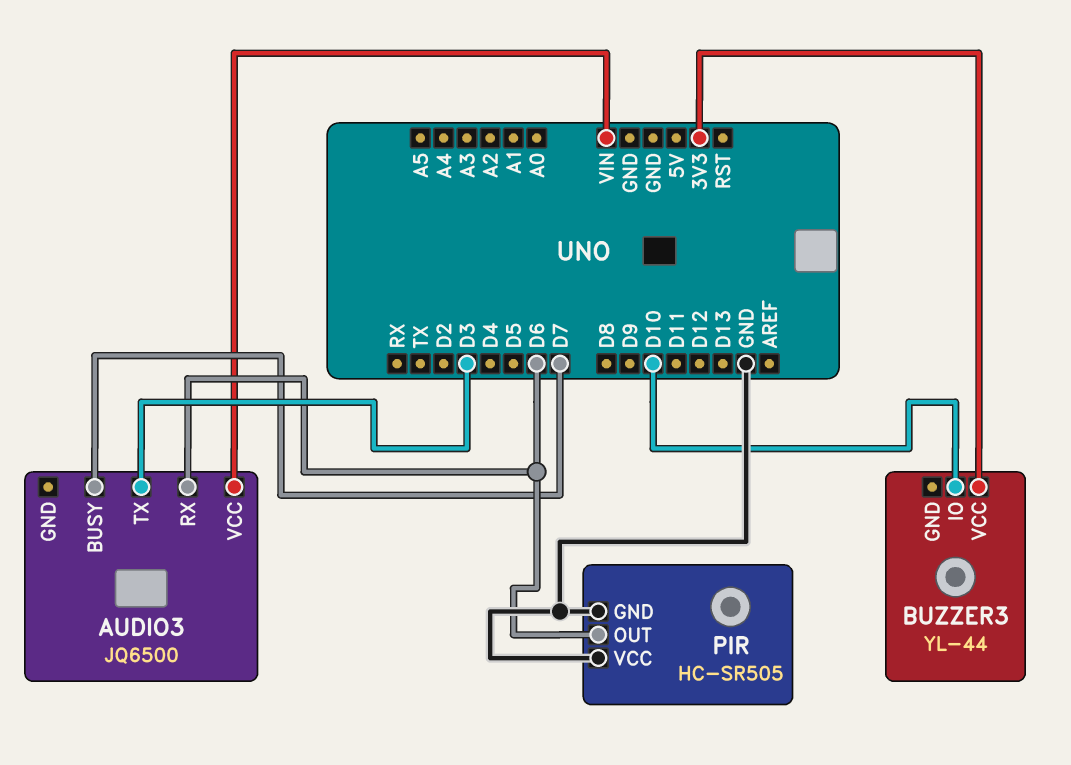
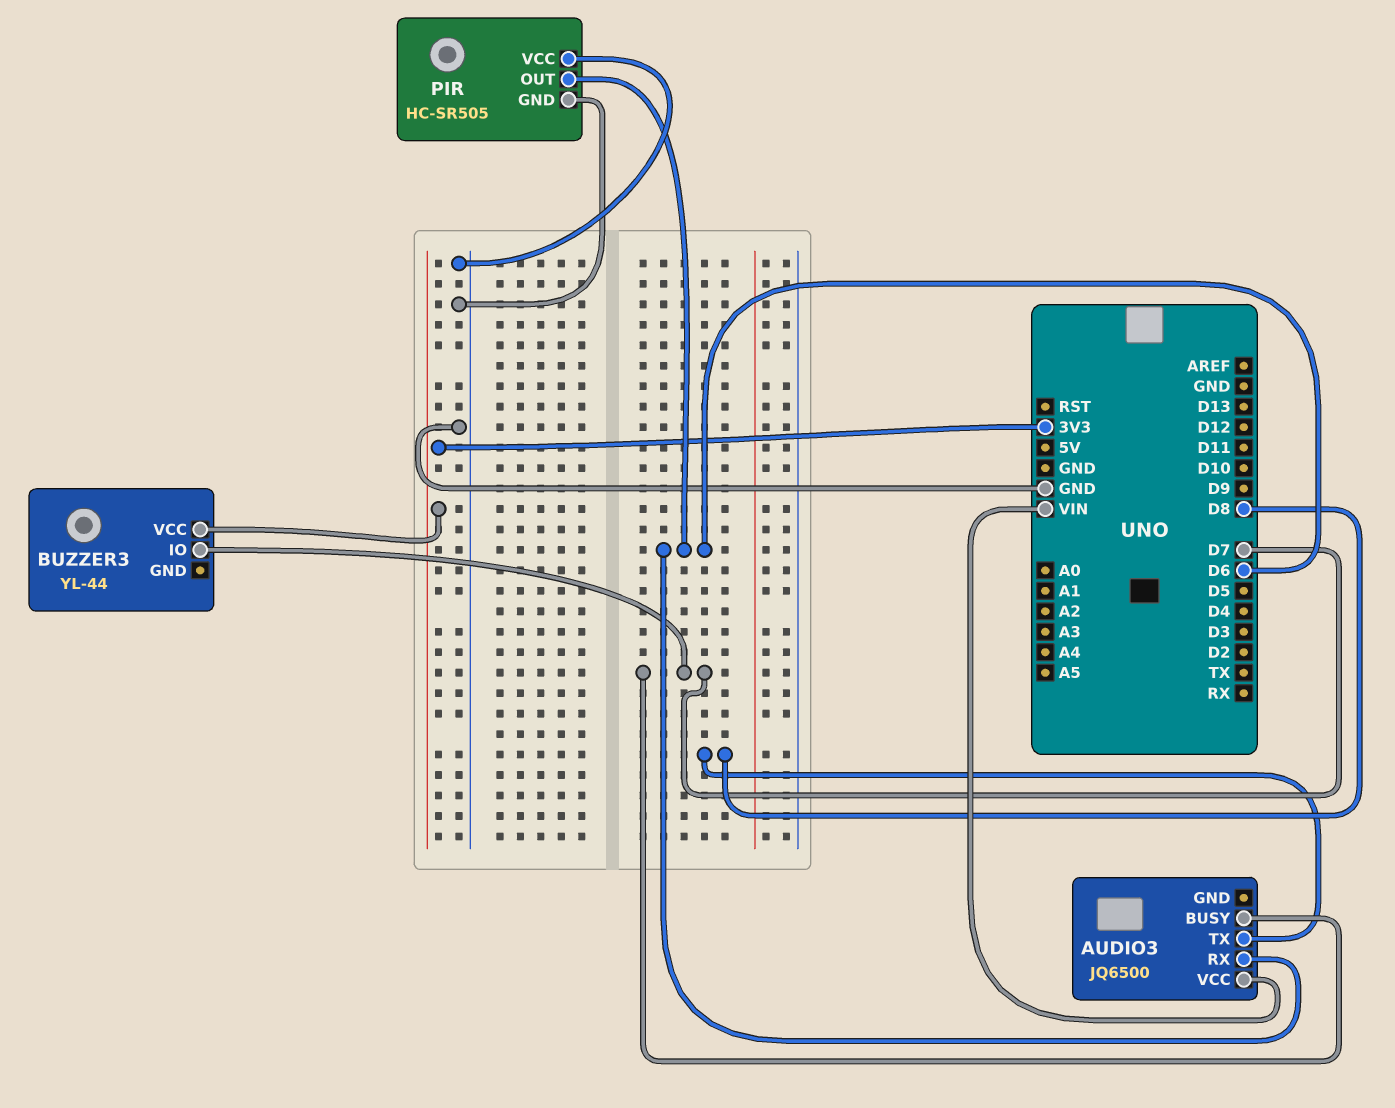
AUDIO3 pin TX: D3 -> D8
BUZZER3 pin IO: D10 -> D7

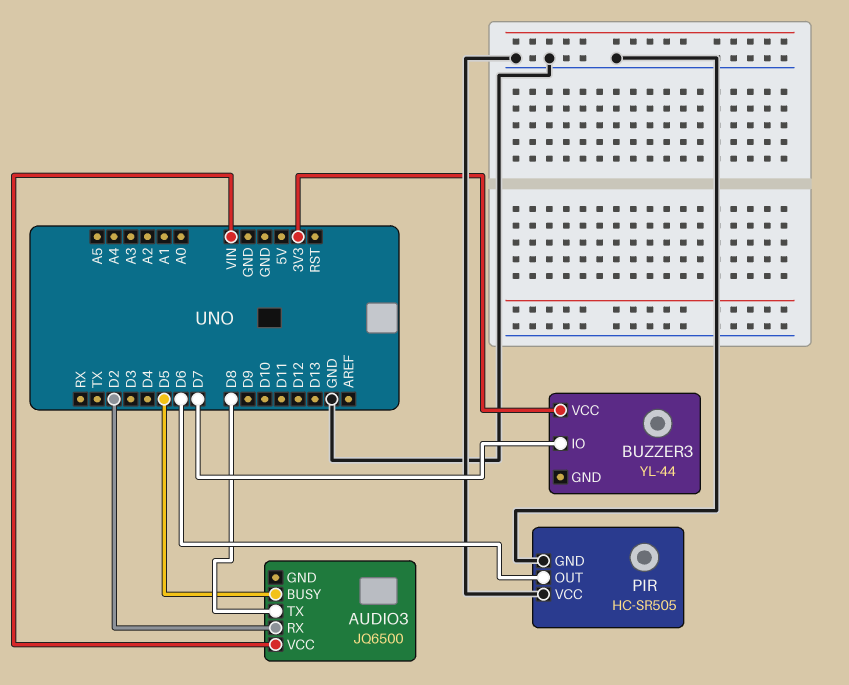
AUDIO3 pin BUSY: D7 -> D5
AUDIO3 pin RX: D6 -> D2

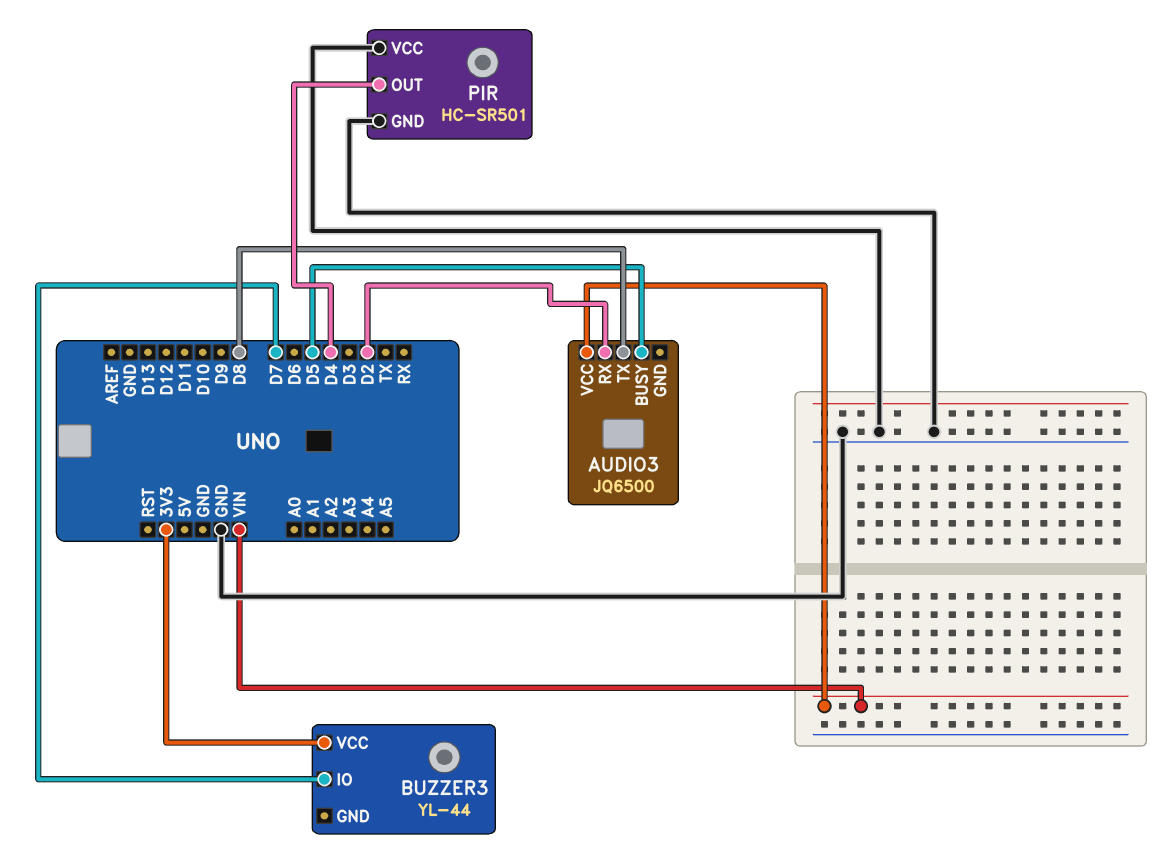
PIR: HC-SR505 -> HC-SR501
PIR pin OUT: D6 -> D4

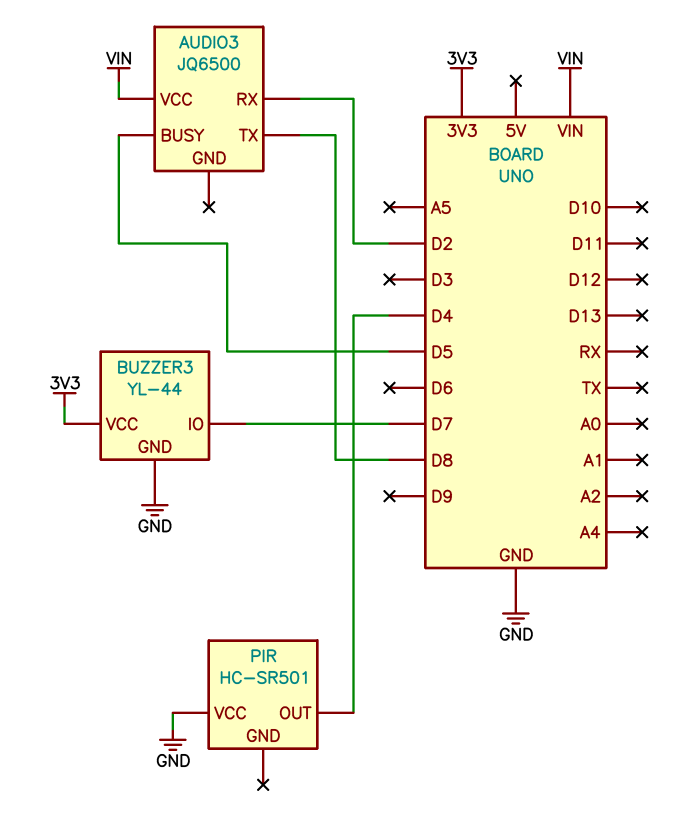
BUZZER3 pin GND: none -> GND
PIR pin GND: GND -> none

